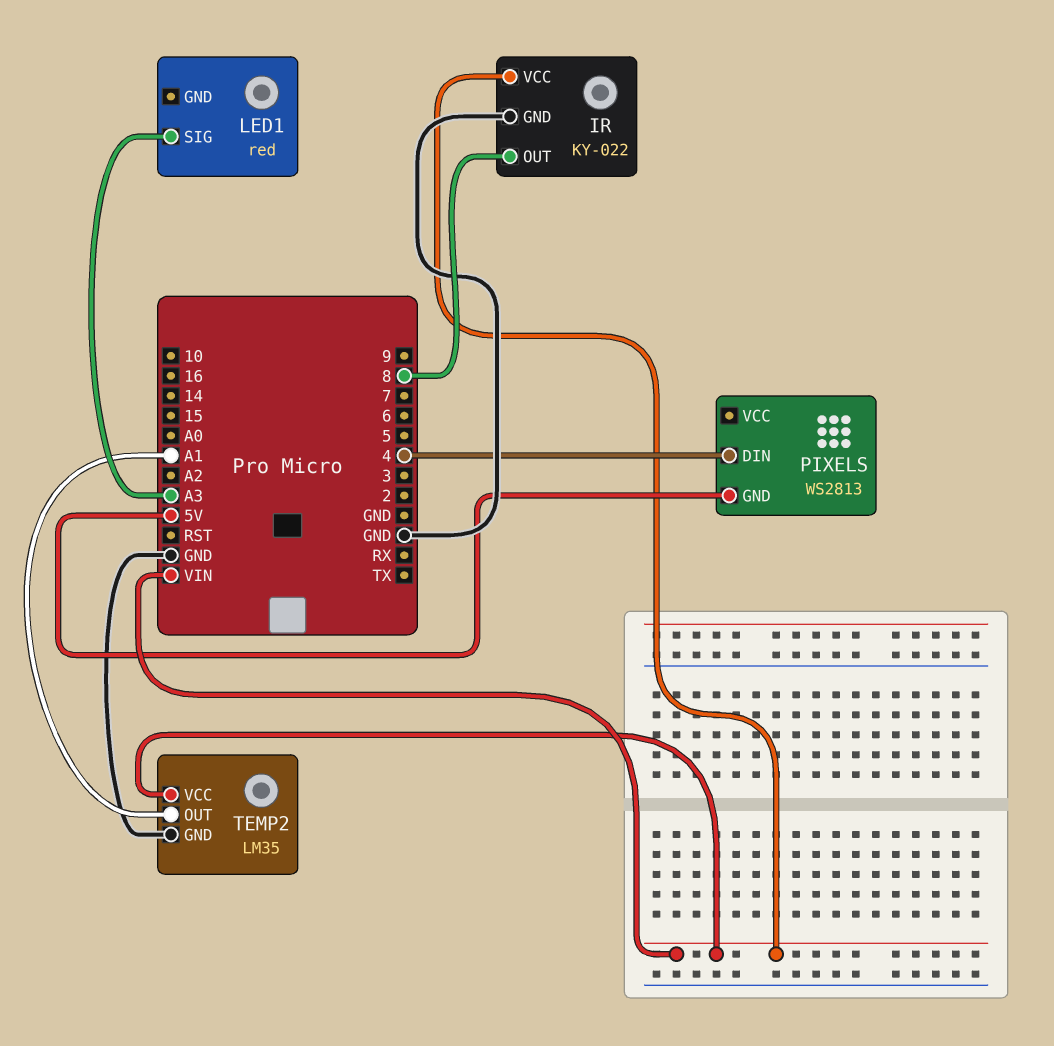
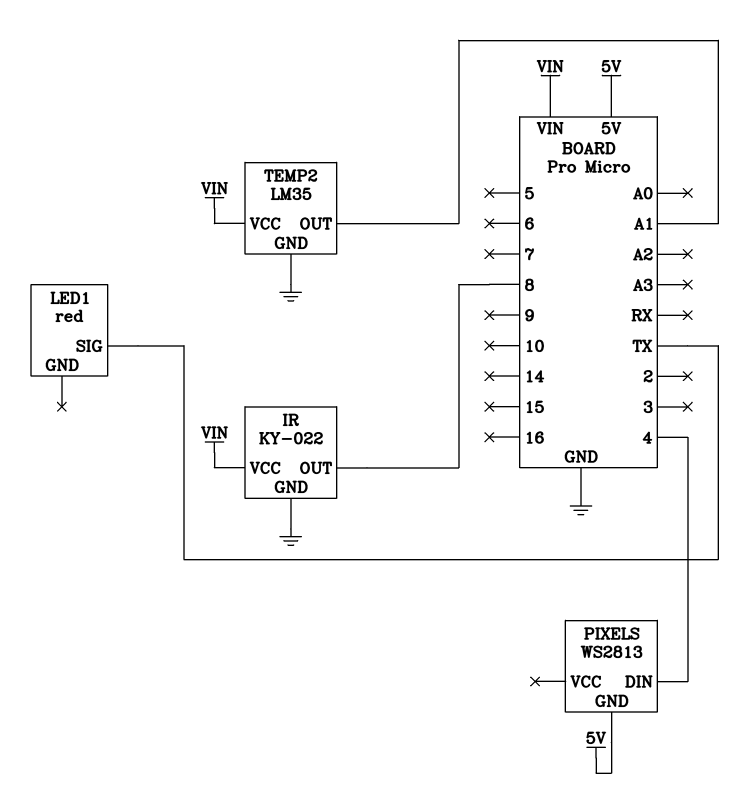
LED1 pin SIG: A3 -> TX

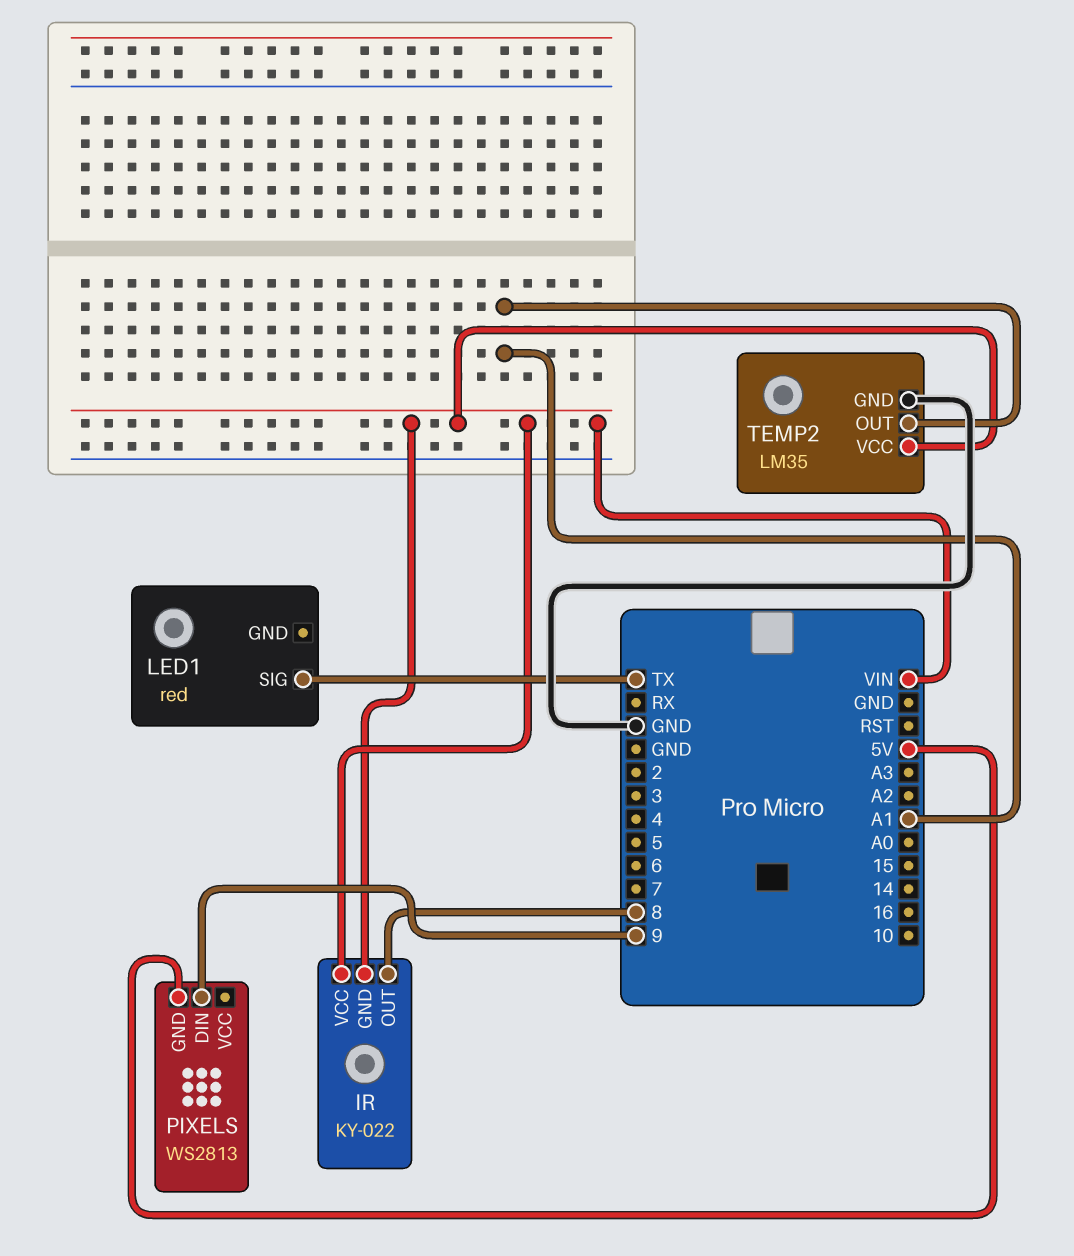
IR pin GND: GND -> VIN
PIXELS pin DIN: 4 -> 9

